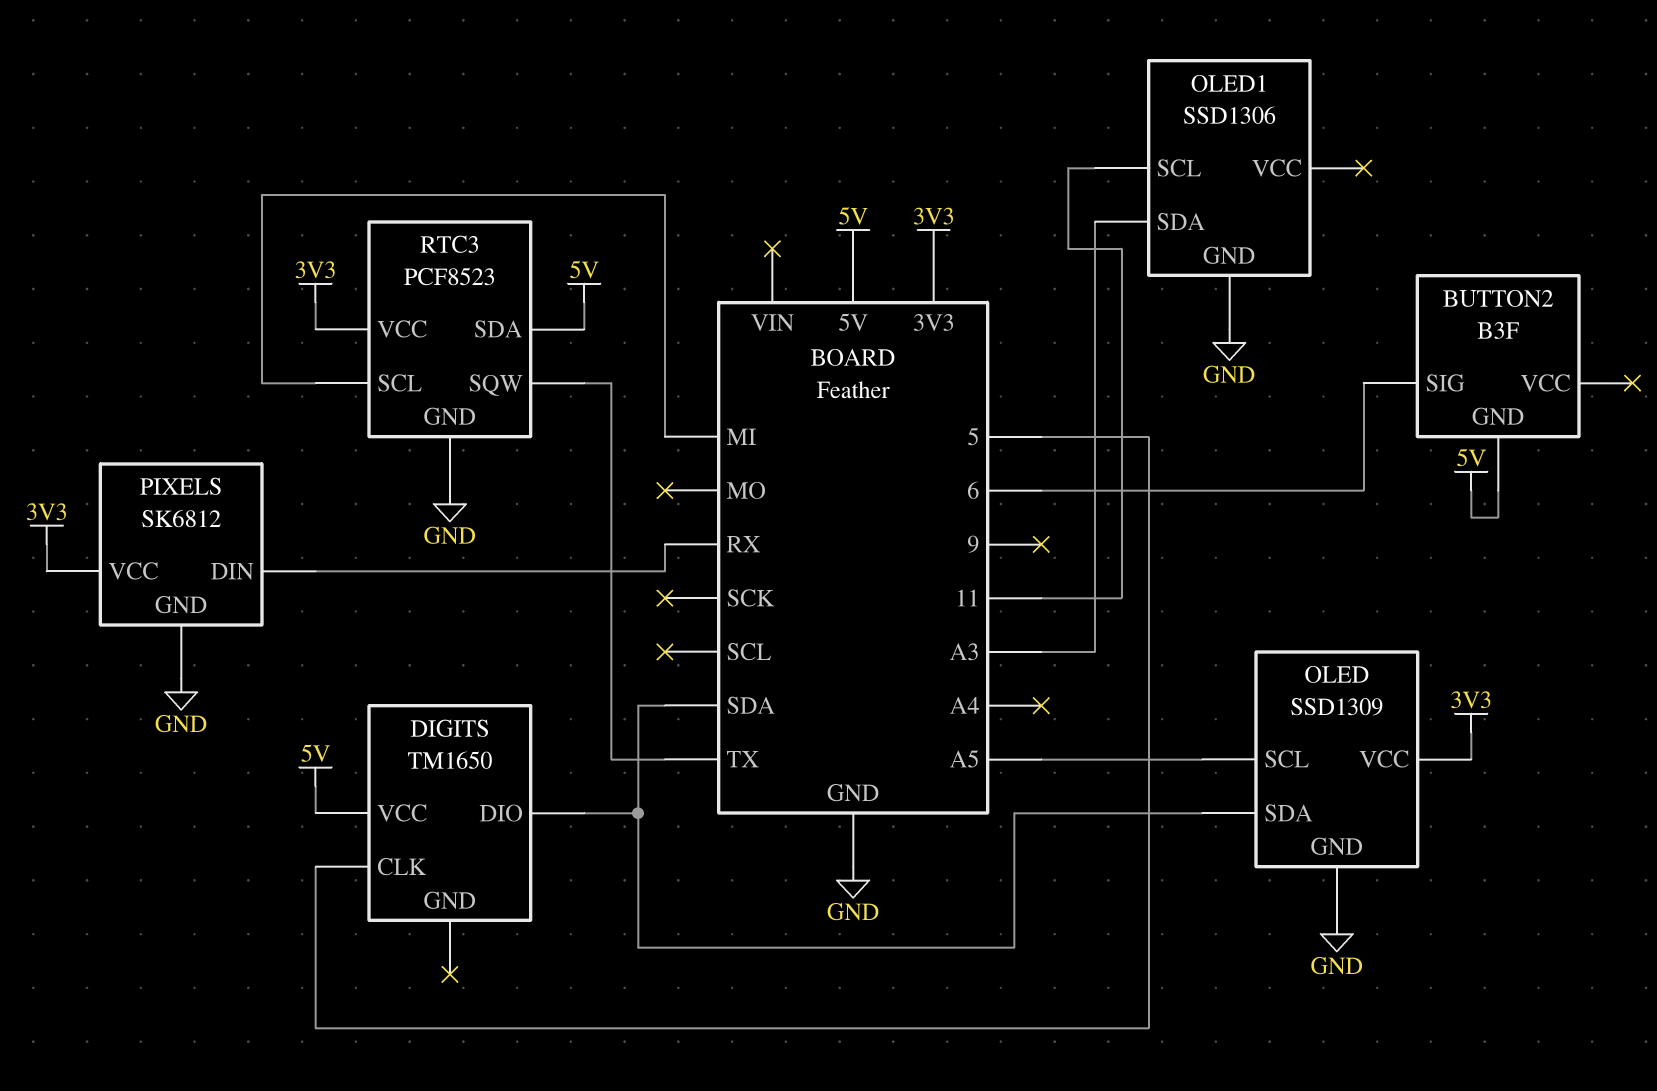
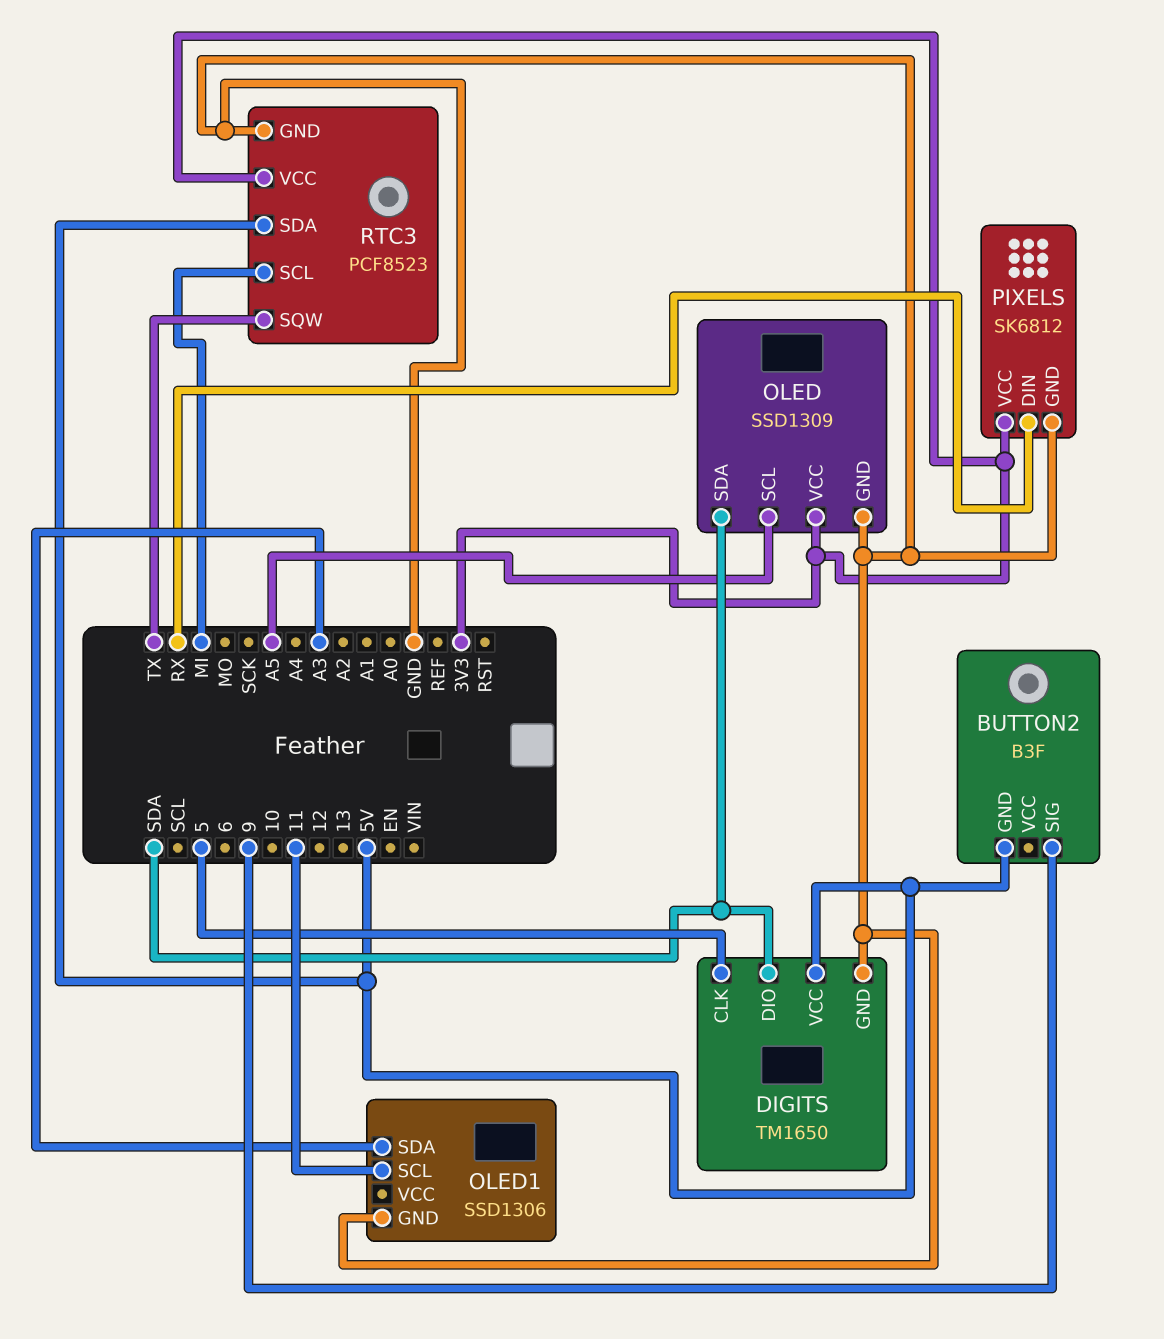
BUTTON2 pin SIG: 6 -> 9
DIGITS pin GND: none -> GND

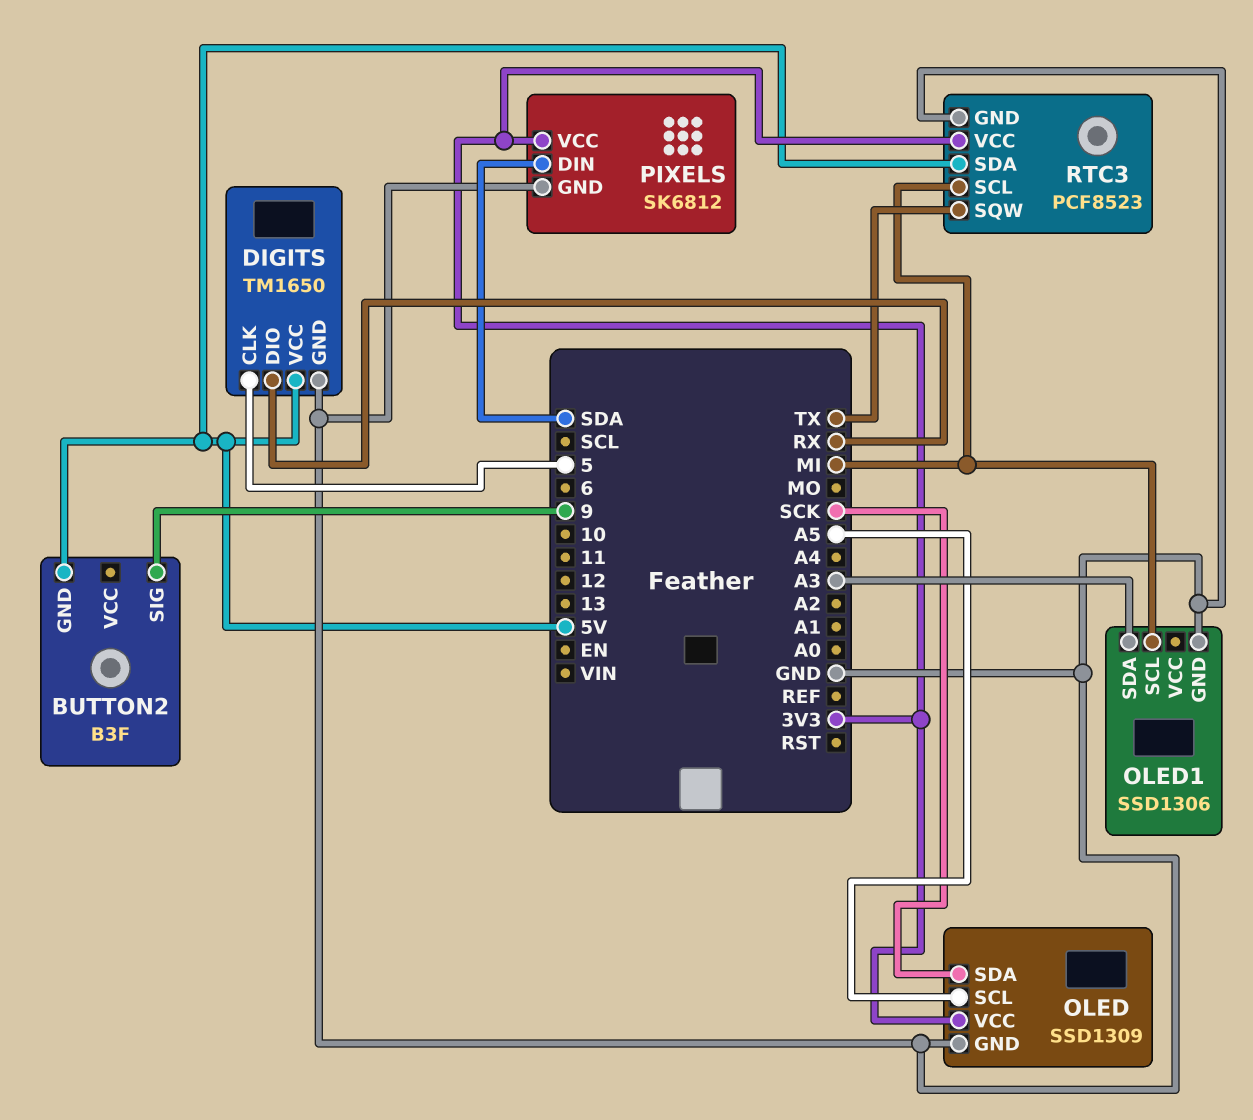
DIGITS pin DIO: SDA -> RX
OLED pin SDA: SDA -> SCK
OLED1 pin SCL: 11 -> MI
PIXELS pin DIN: RX -> SDA

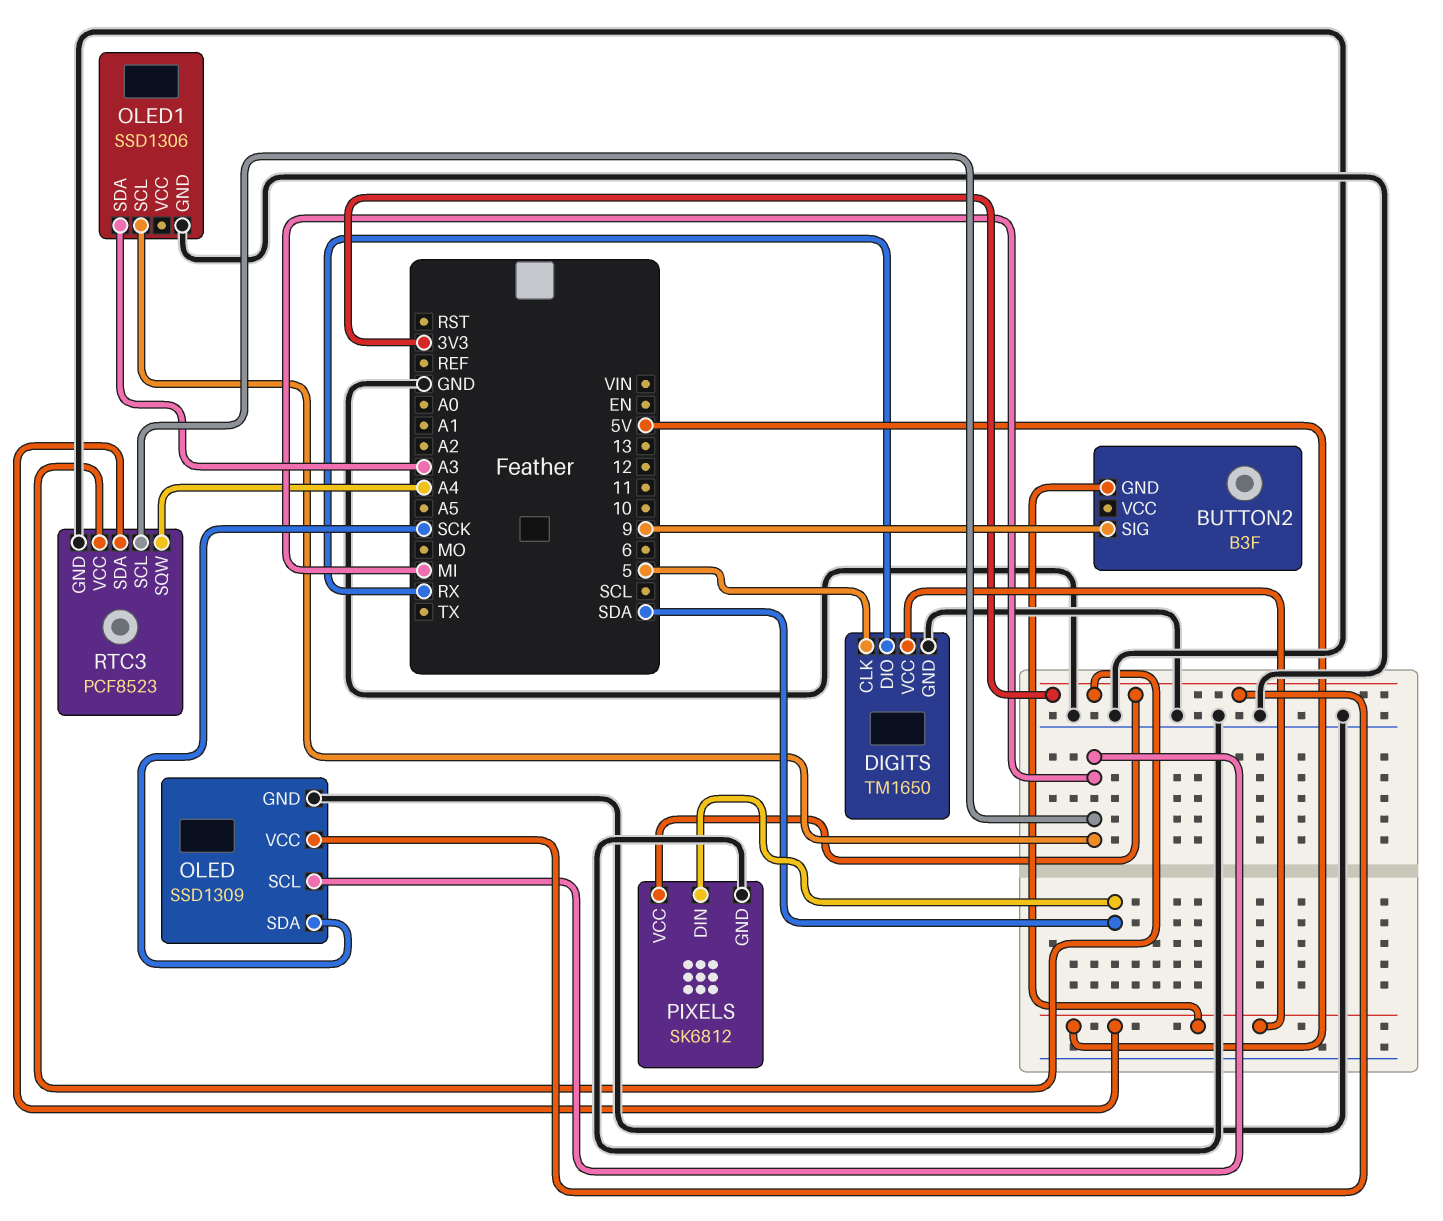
OLED pin SCL: A5 -> MI
RTC3 pin SQW: TX -> A4

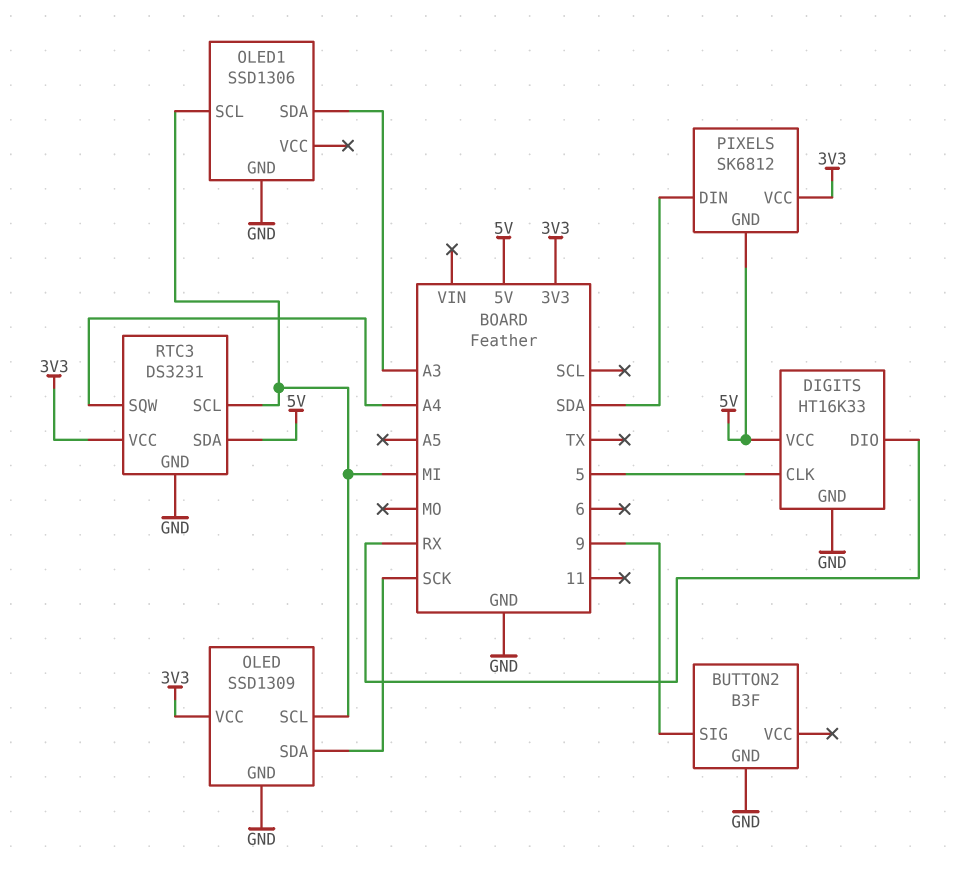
BUTTON2 pin GND: 5V -> GND
DIGITS: TM1650 -> HT16K33
PIXELS pin GND: GND -> 5V
RTC3: PCF8523 -> DS3231

